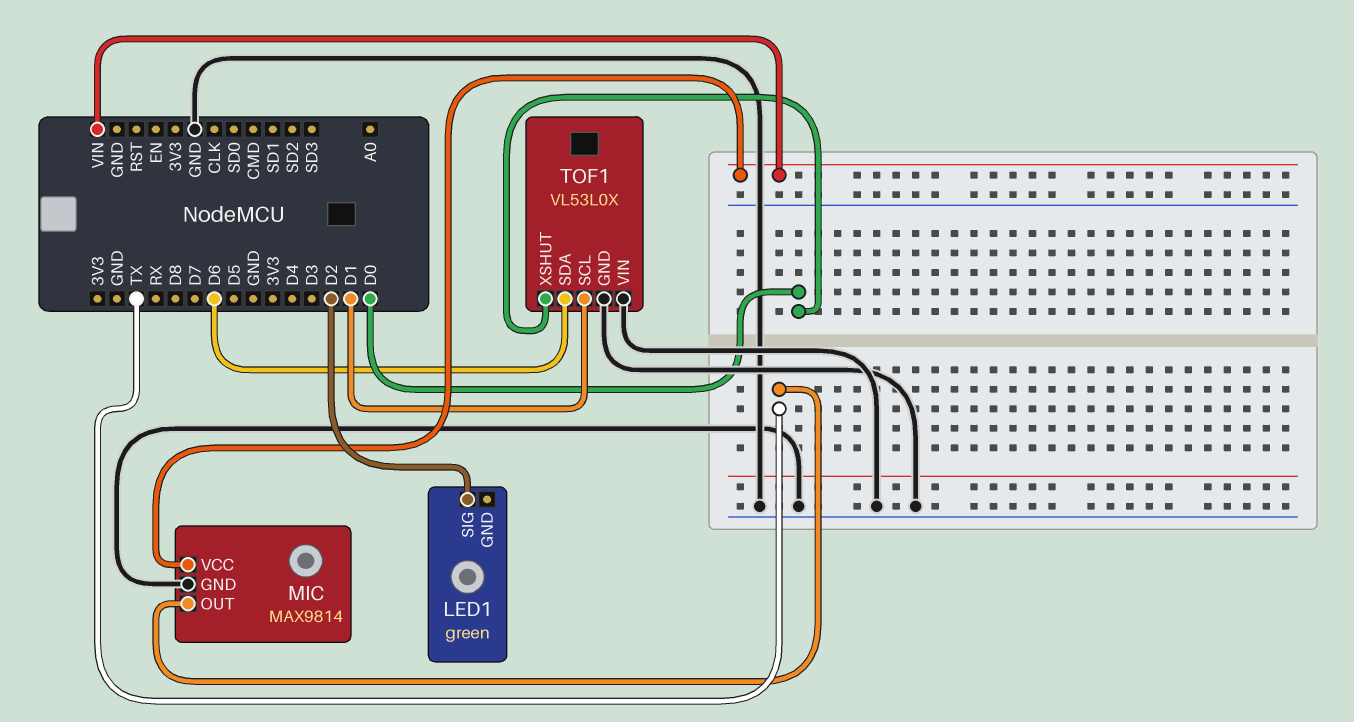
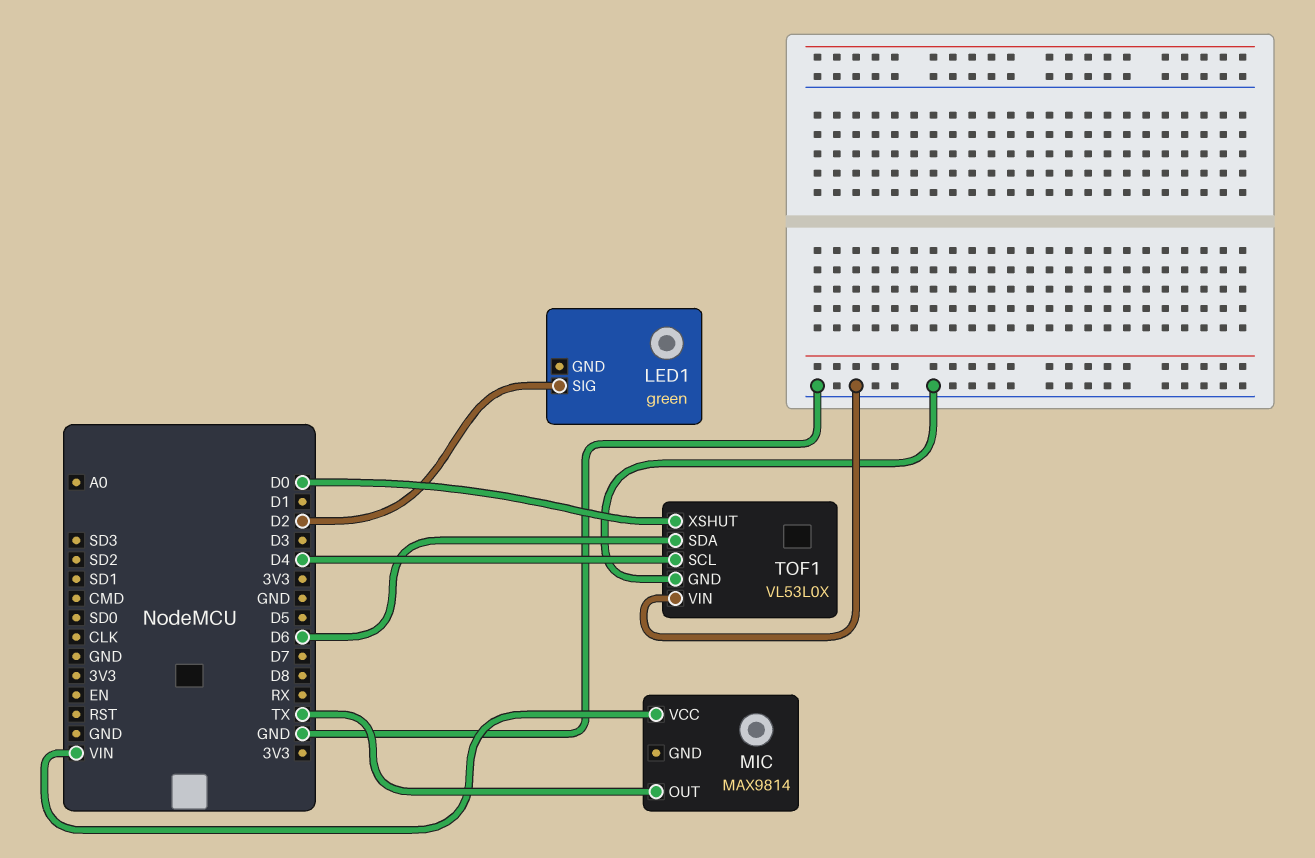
MIC pin GND: GND -> none
TOF1 pin SCL: D1 -> D4

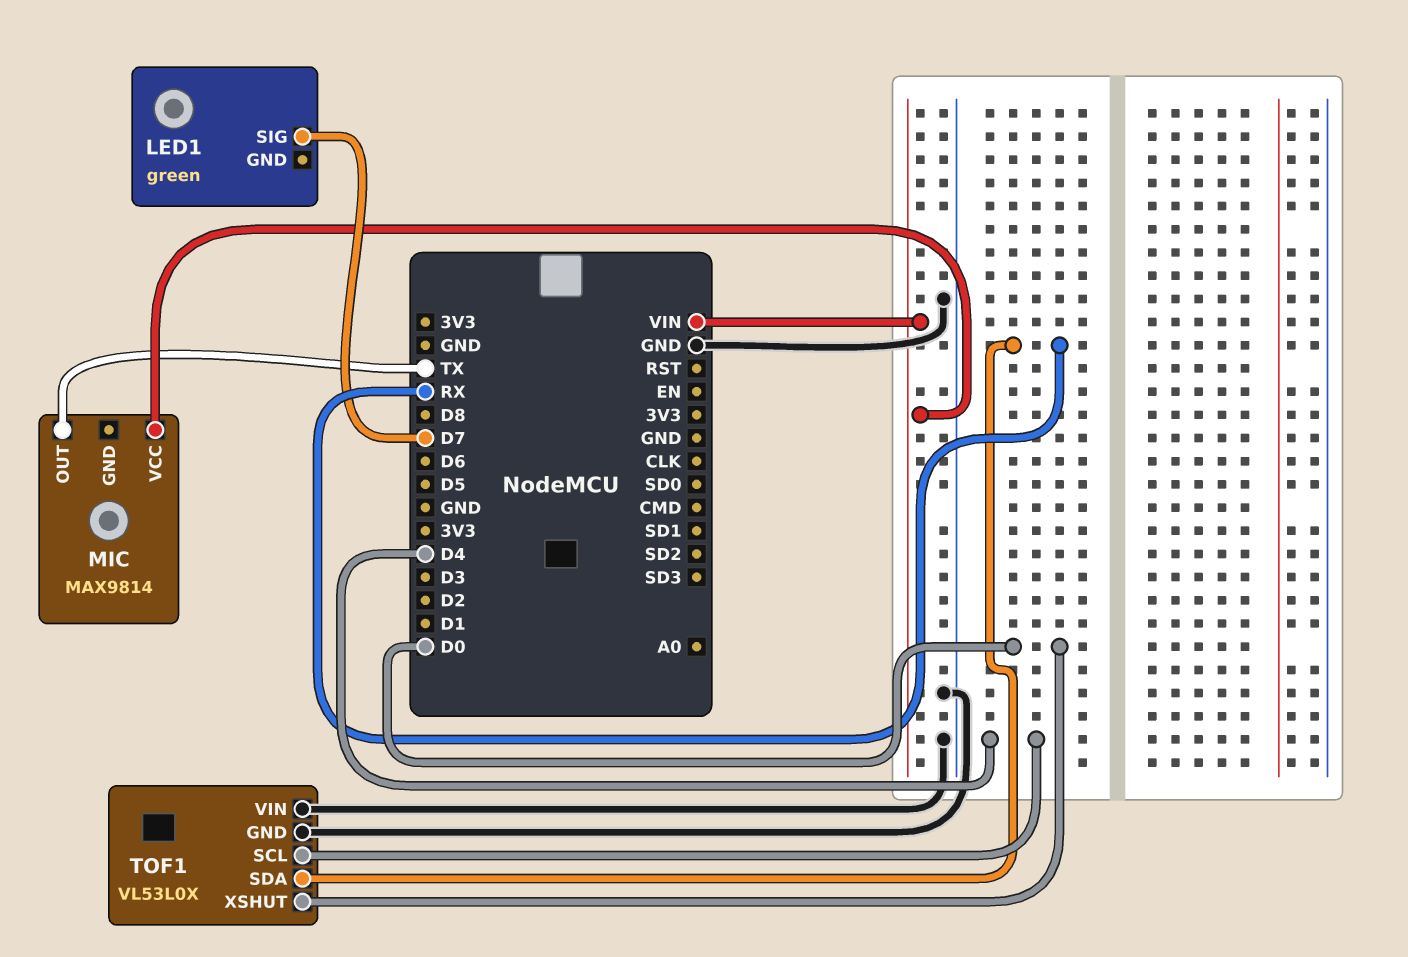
LED1 pin SIG: D2 -> D7
TOF1 pin SDA: D6 -> RX

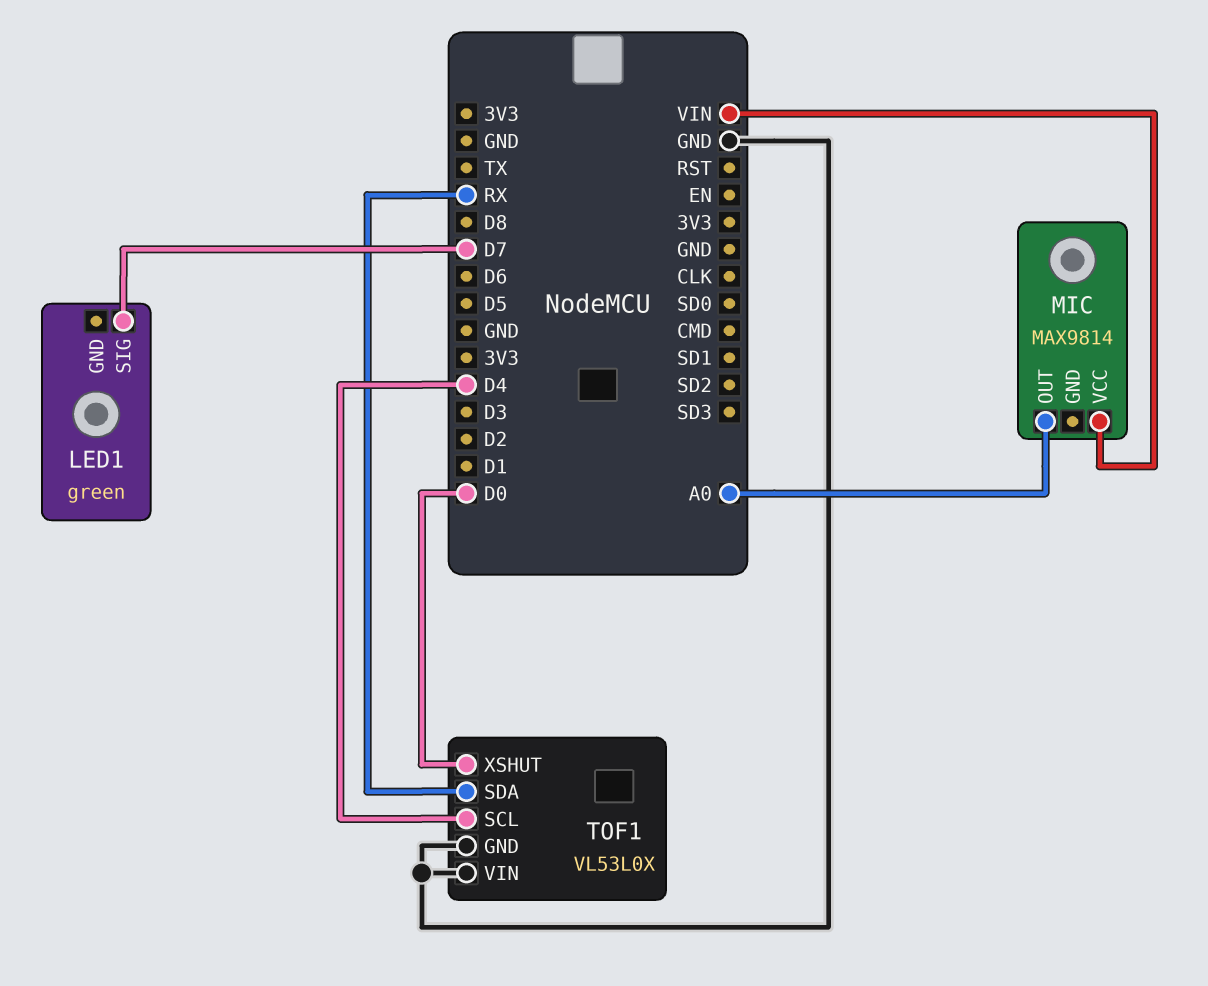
MIC pin OUT: TX -> A0

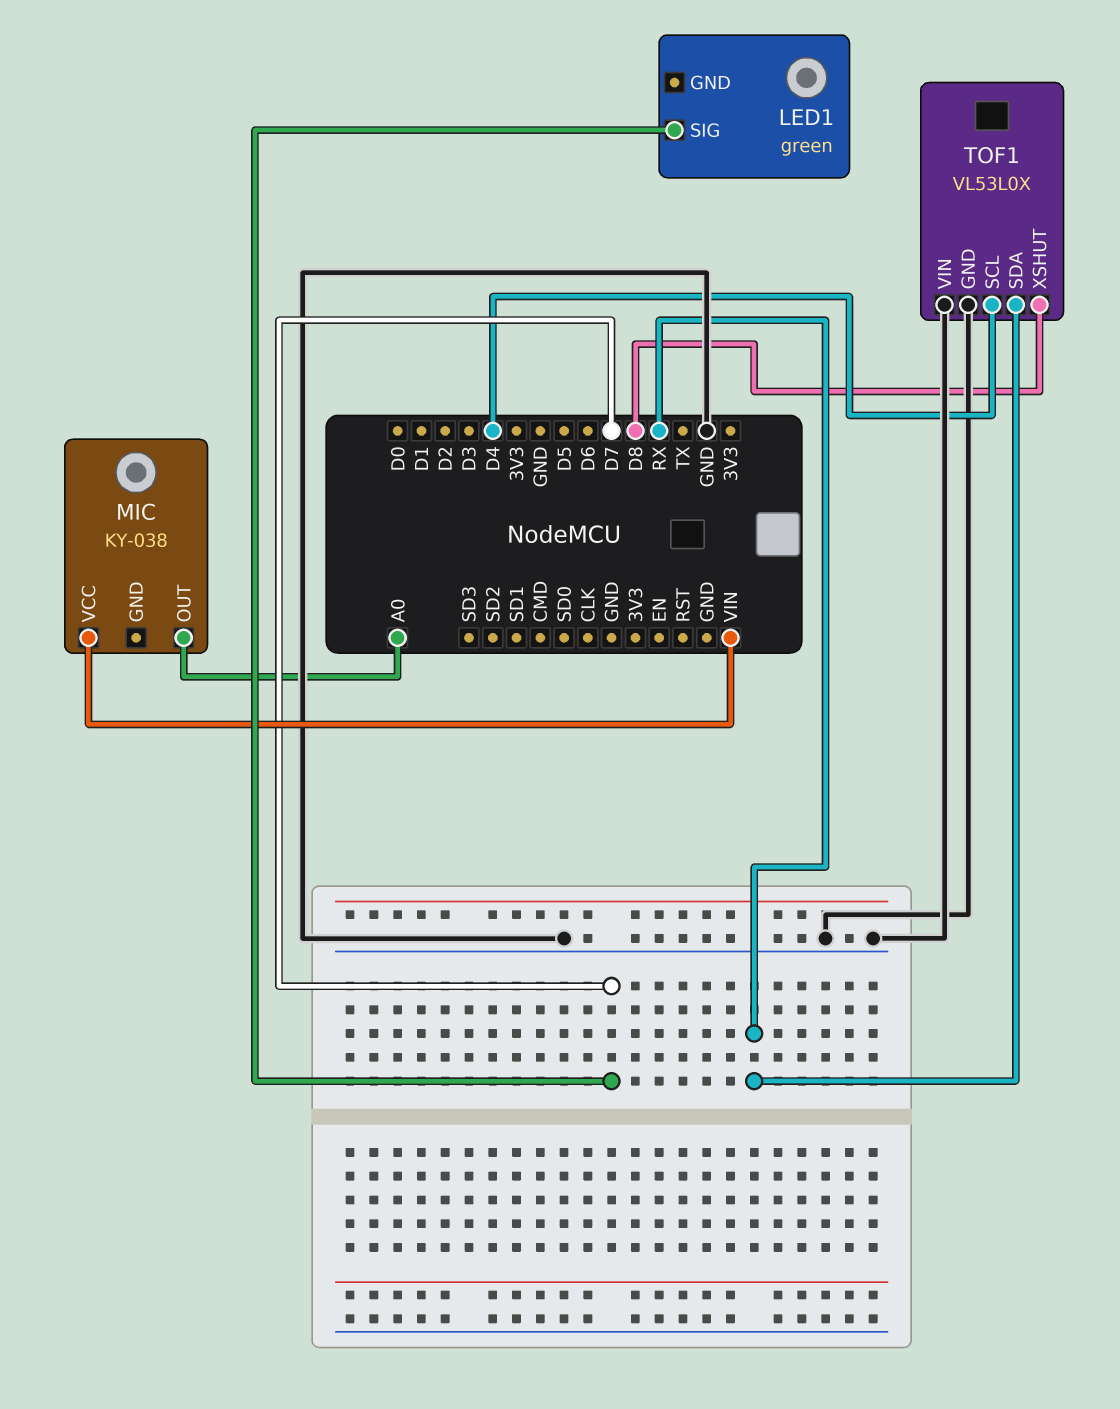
MIC: MAX9814 -> KY-038
TOF1 pin XSHUT: D0 -> D8

